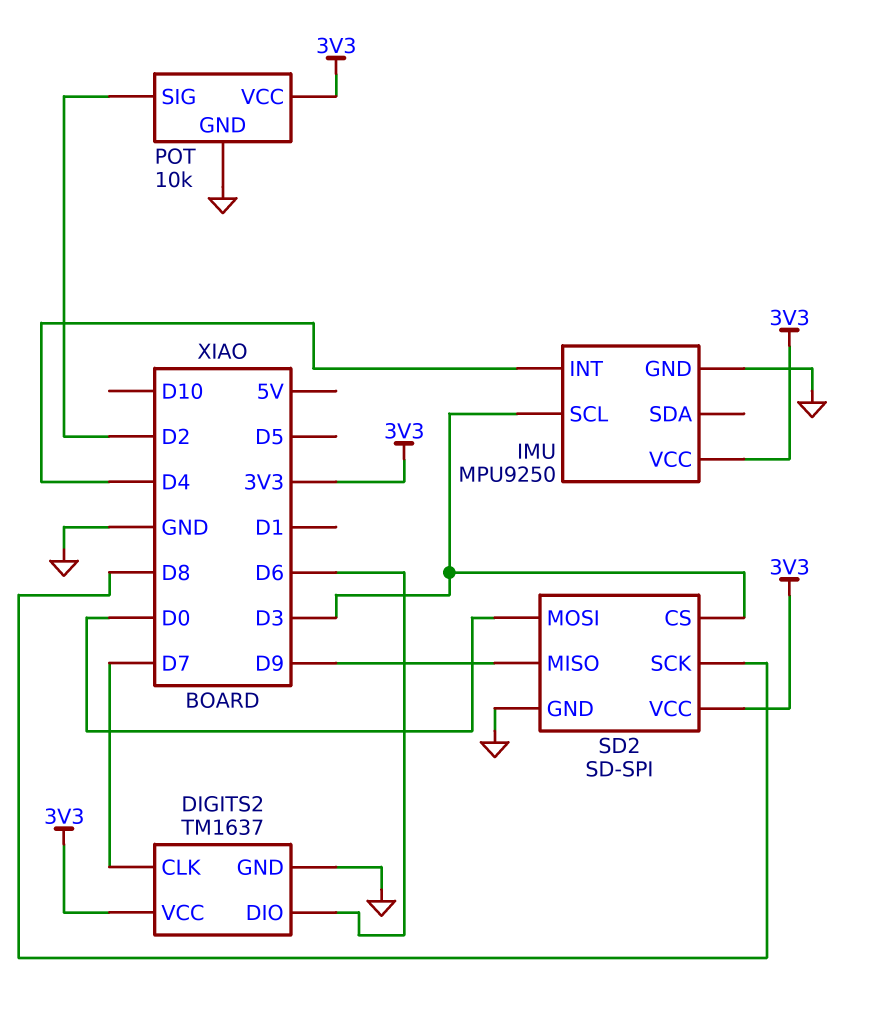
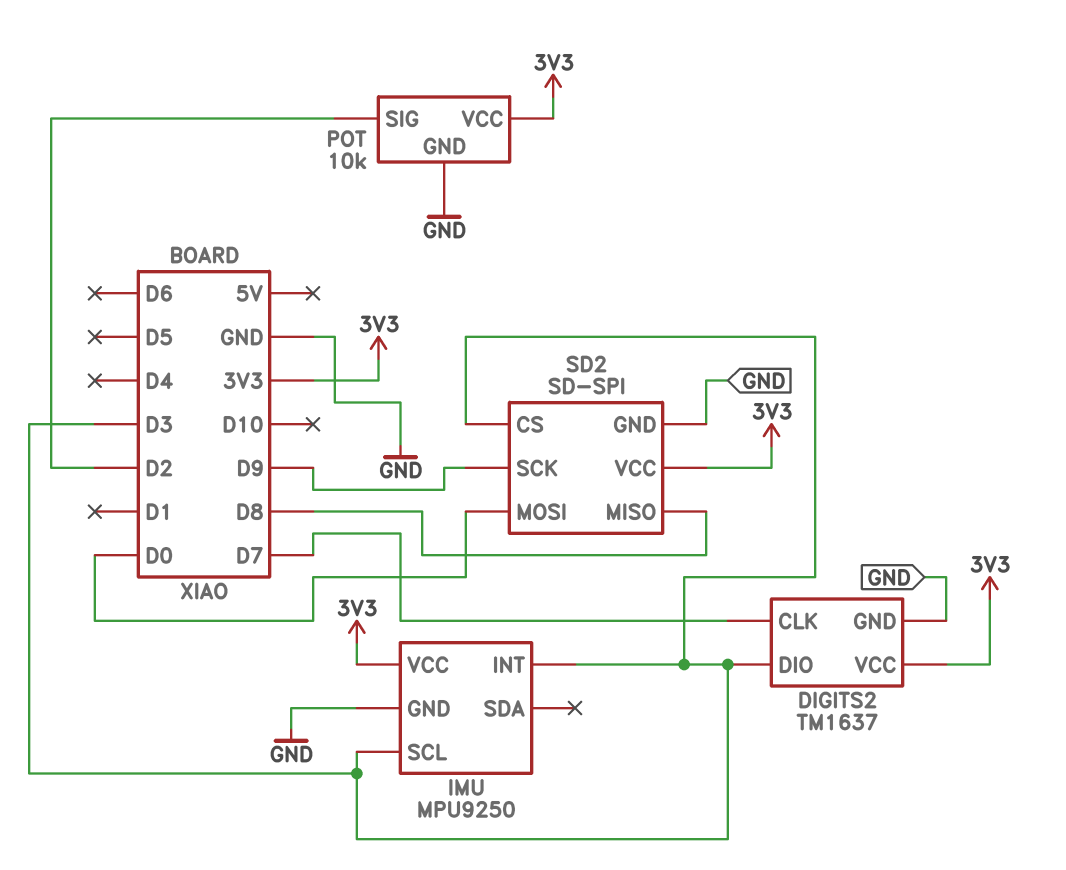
DIGITS2 pin DIO: D6 -> D3
IMU pin INT: D4 -> D3
SD2 pin MISO: D9 -> D8
SD2 pin SCK: D8 -> D9

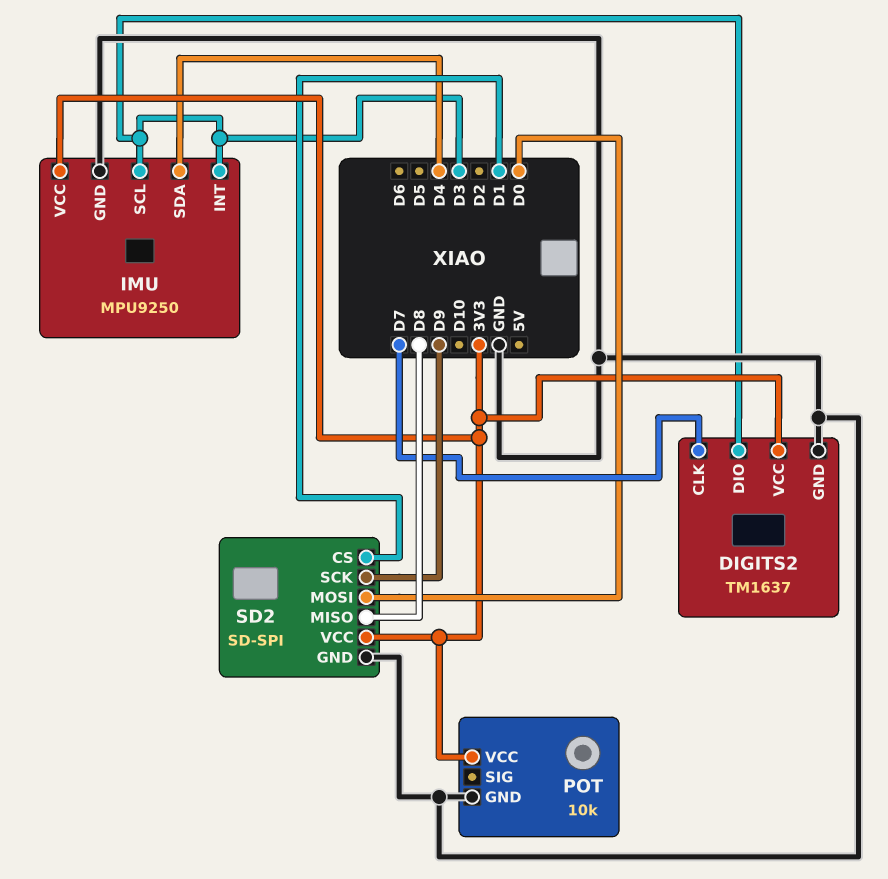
IMU pin SDA: none -> D4
POT pin SIG: D2 -> none
SD2 pin CS: D3 -> D1

